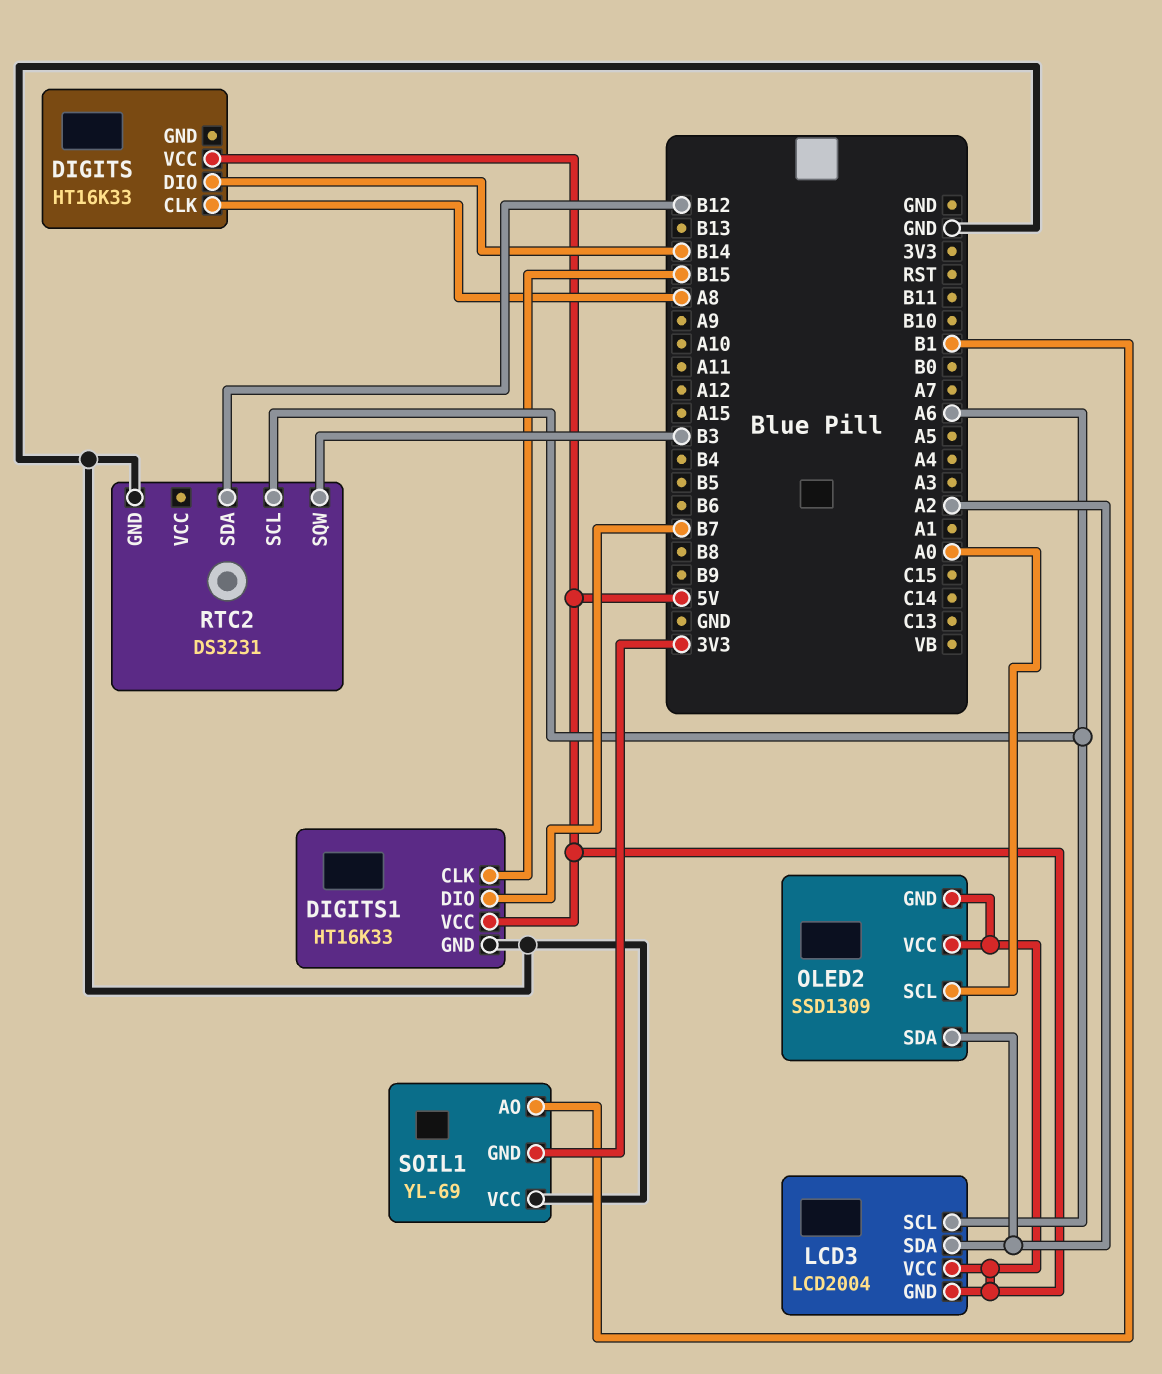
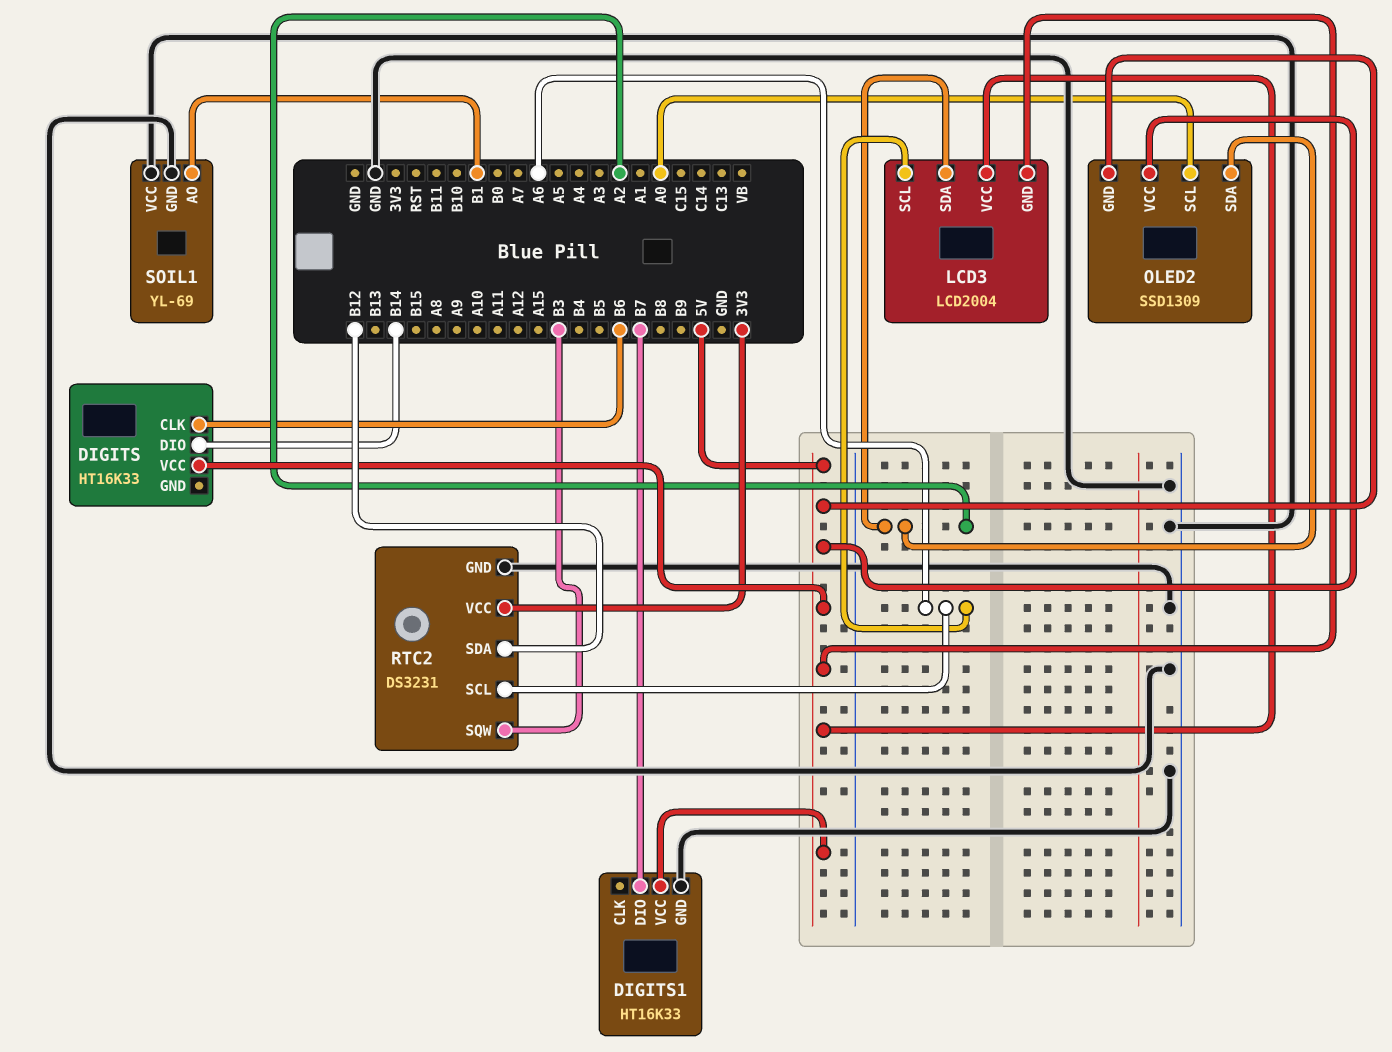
DIGITS pin CLK: A8 -> B6
DIGITS1 pin CLK: B15 -> none
RTC2 pin VCC: none -> 3V3
SOIL1 pin GND: 3V3 -> GND

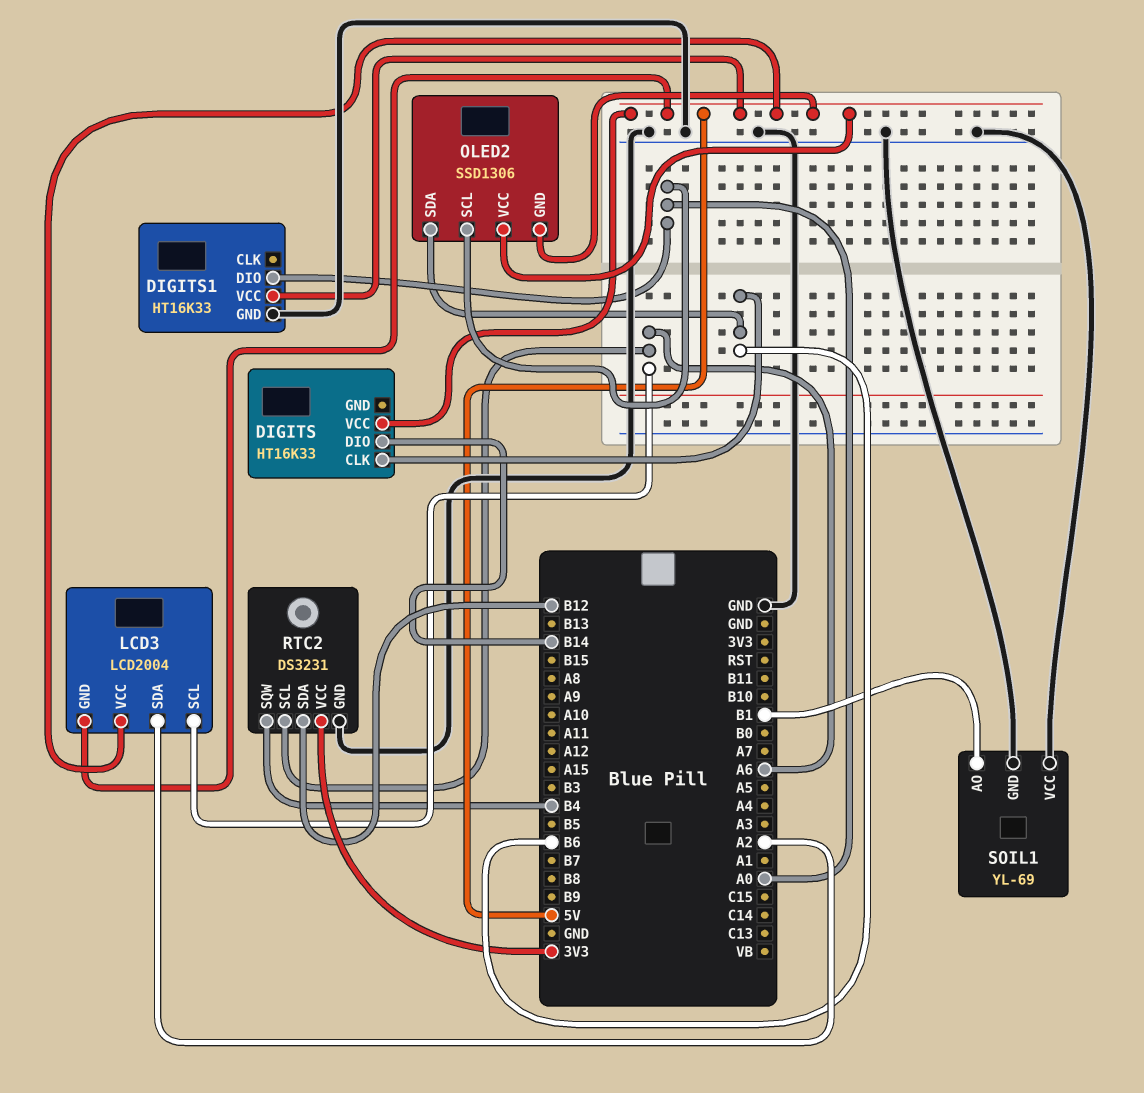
DIGITS1 pin DIO: B7 -> A0
OLED2: SSD1309 -> SSD1306
OLED2 pin SDA: A2 -> B6
RTC2 pin SQW: B3 -> B4

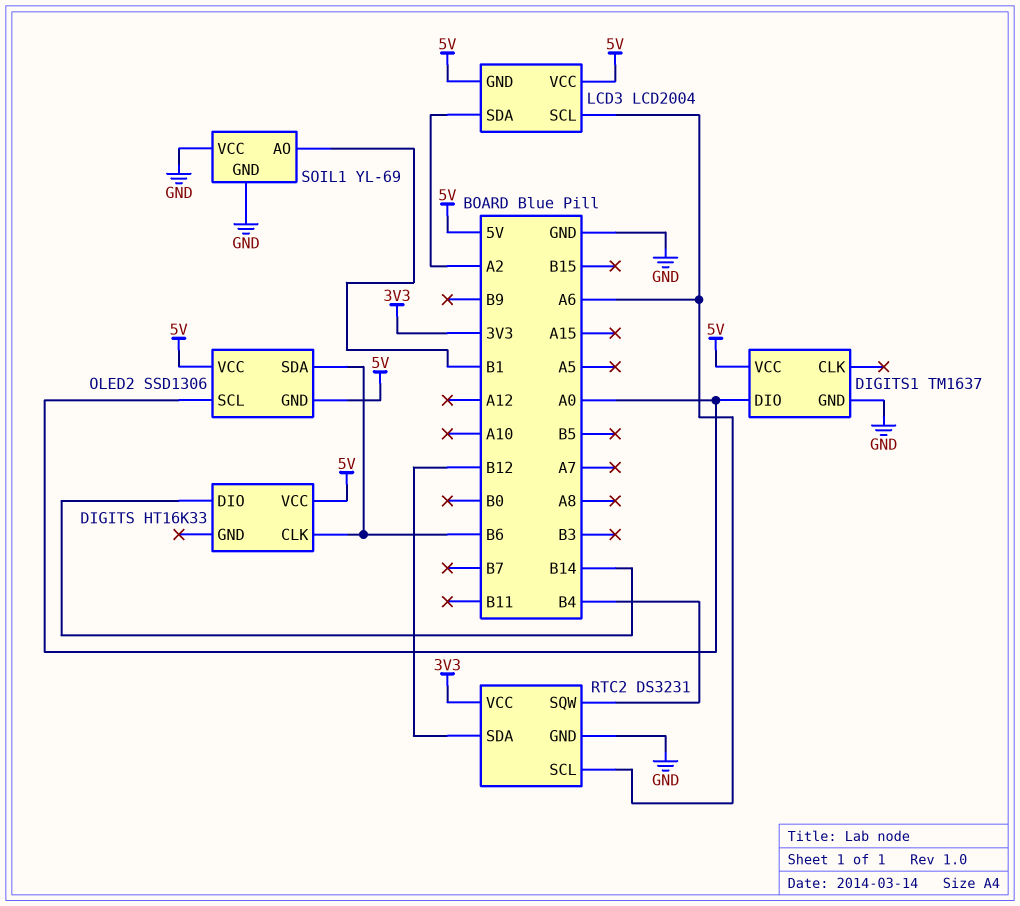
DIGITS1: HT16K33 -> TM1637

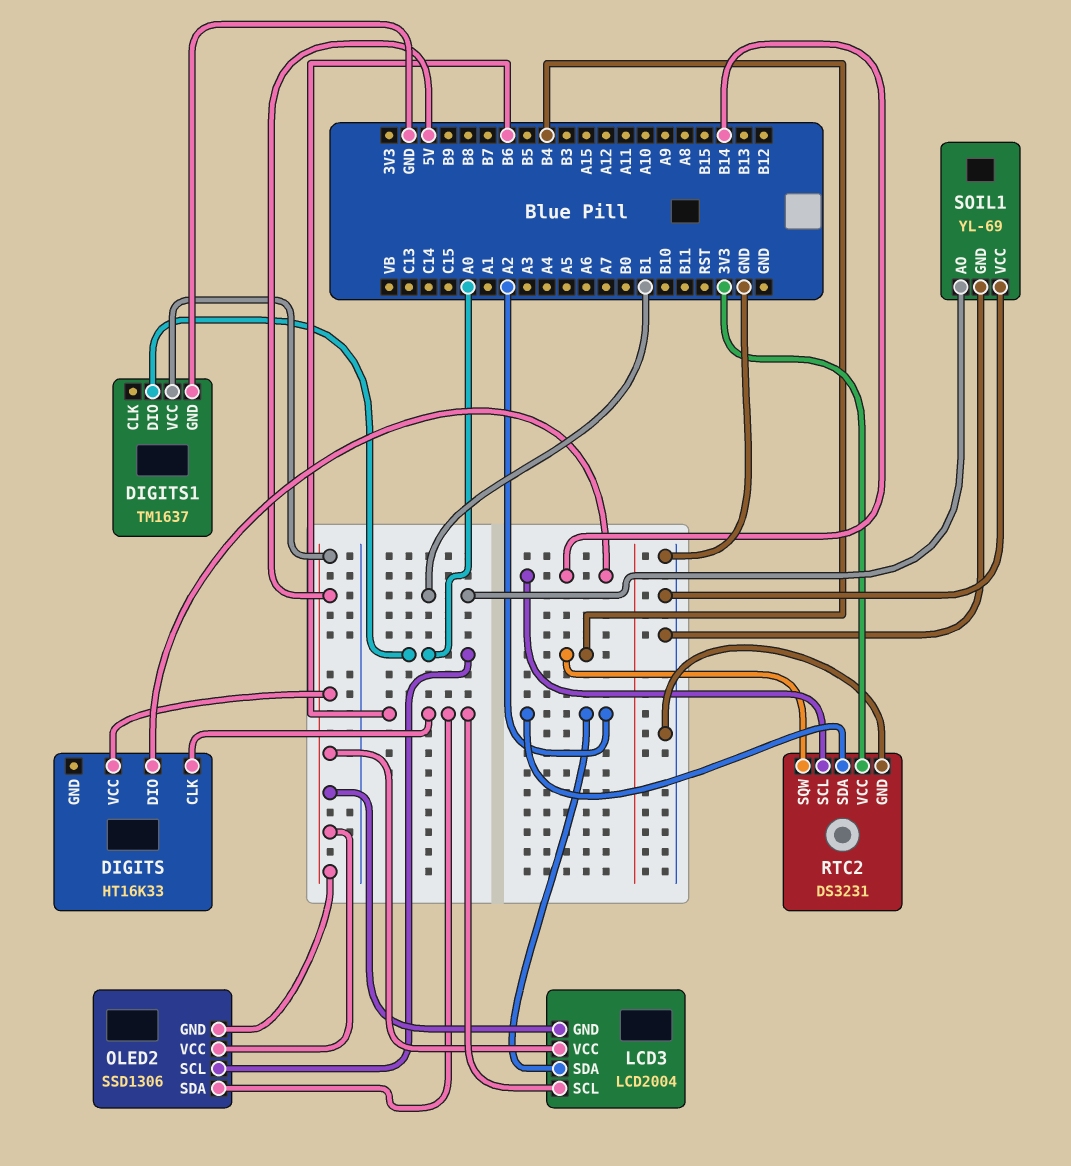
LCD3 pin SCL: A6 -> B6
RTC2 pin SCL: A6 -> B14
RTC2 pin SDA: B12 -> A2

